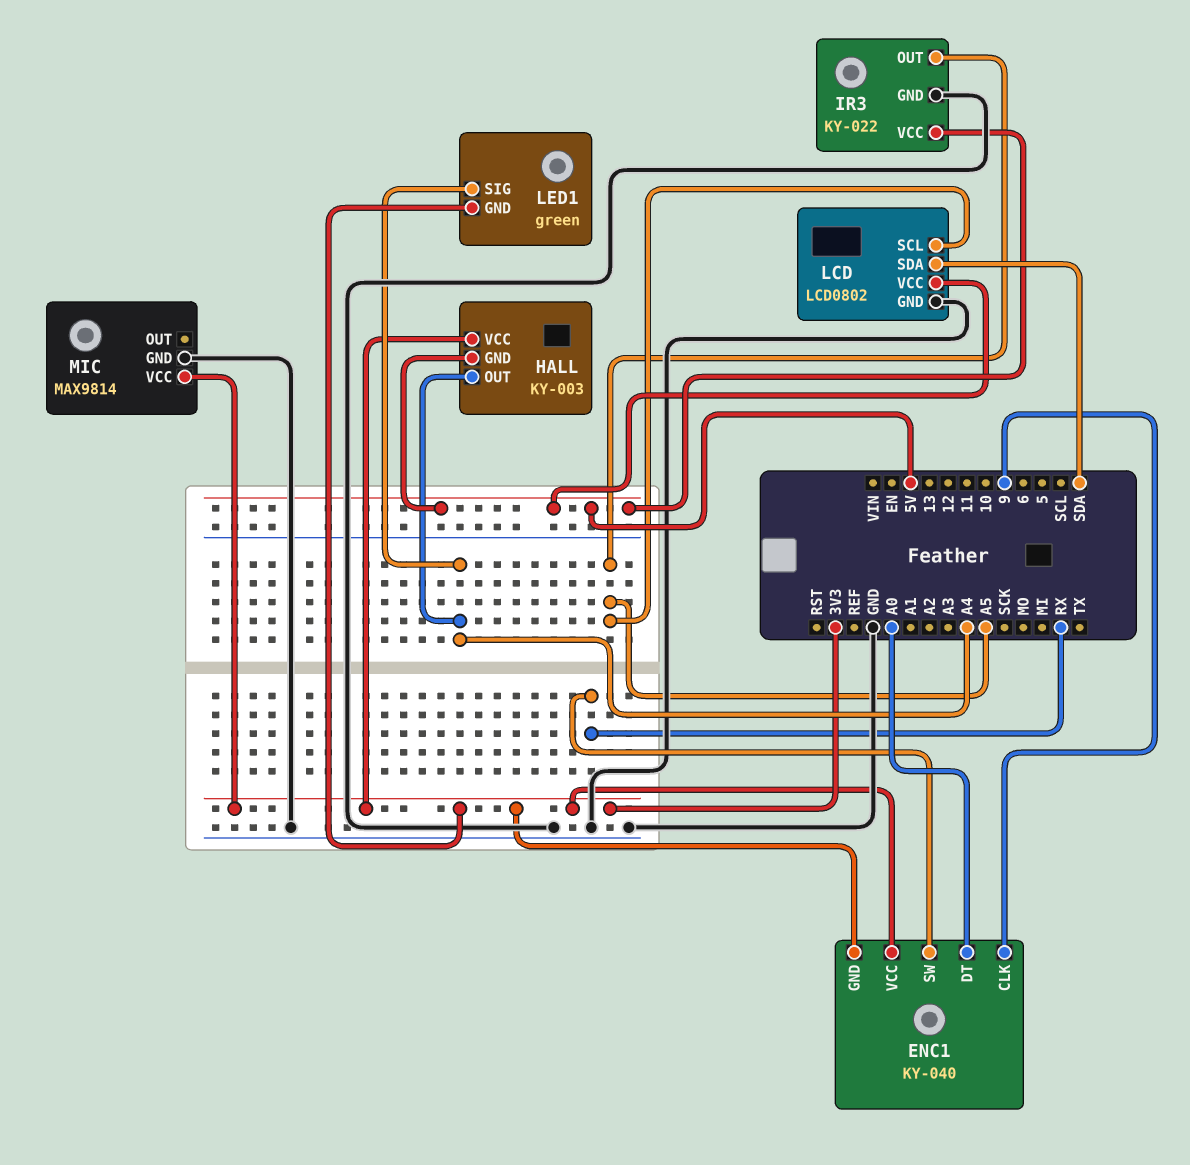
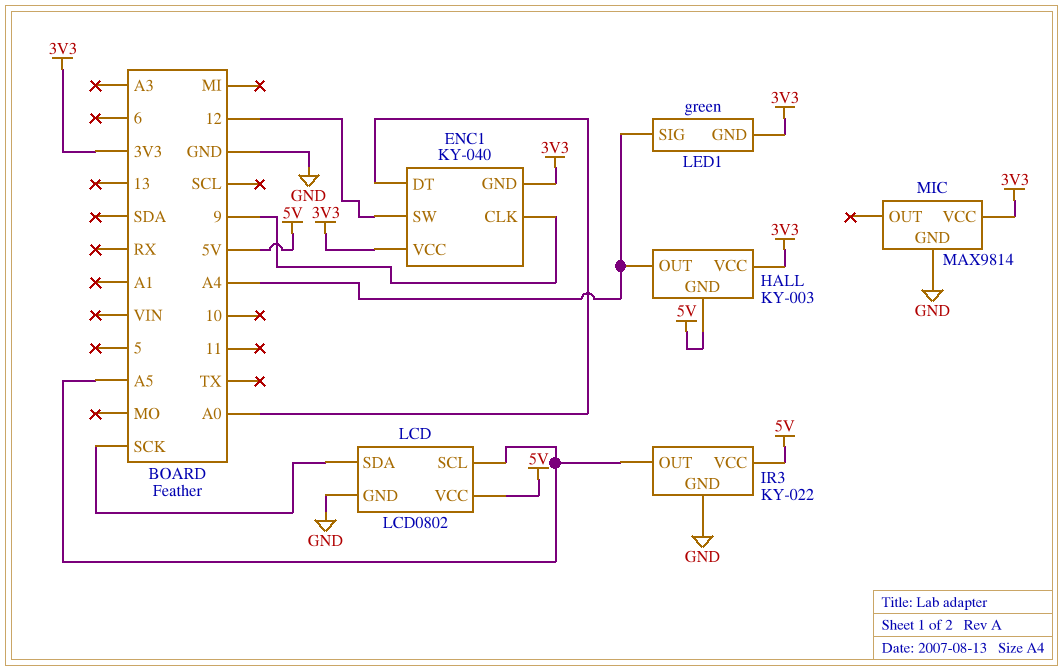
ENC1 pin SW: RX -> 12
LCD pin SDA: SDA -> SCK

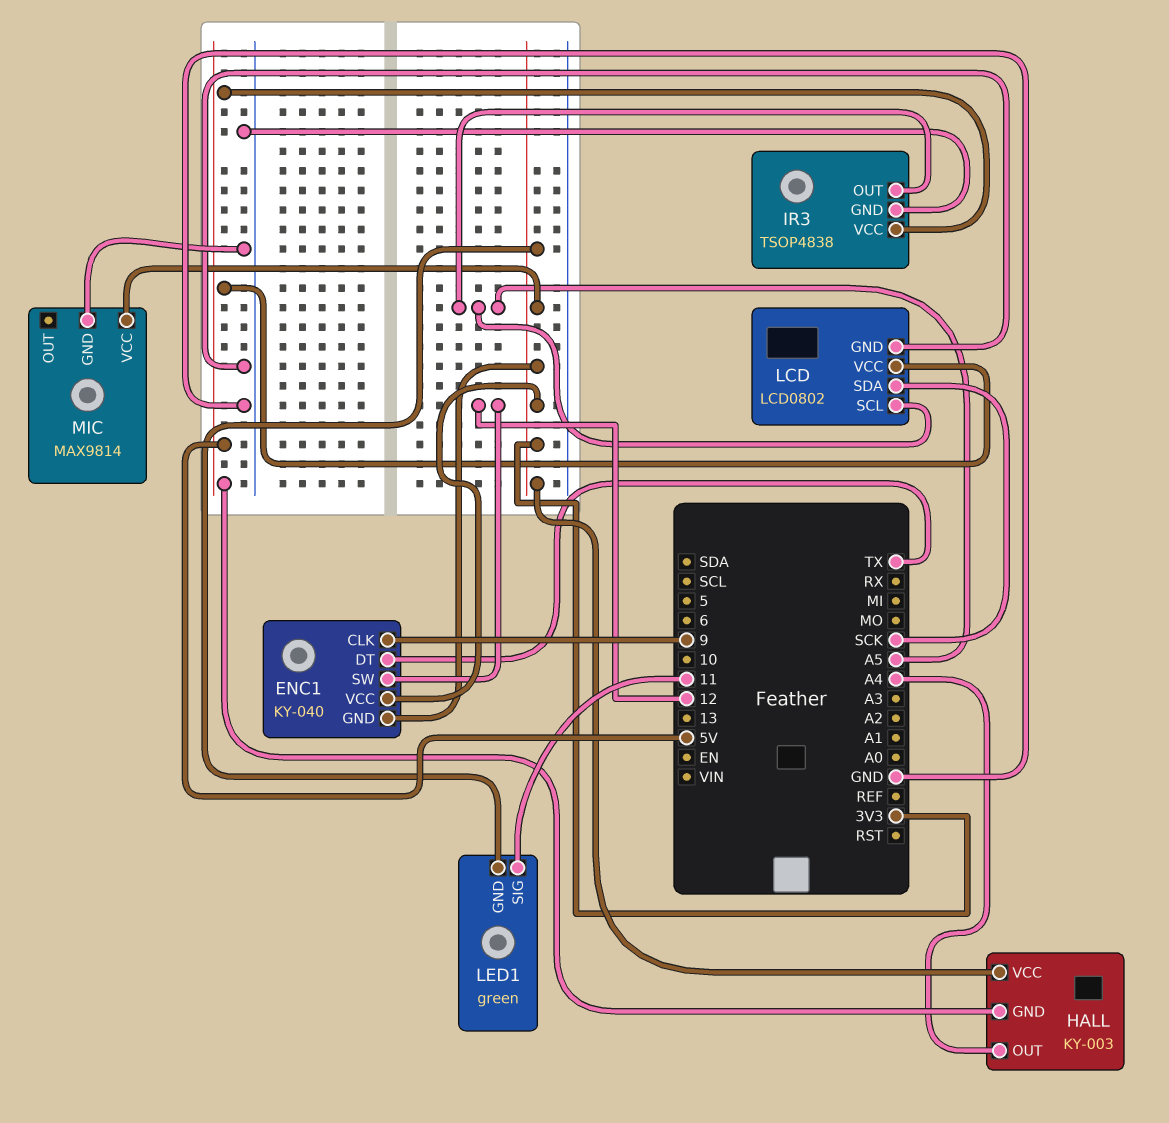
ENC1 pin DT: A0 -> TX
IR3: KY-022 -> TSOP4838
LED1 pin SIG: A4 -> 11

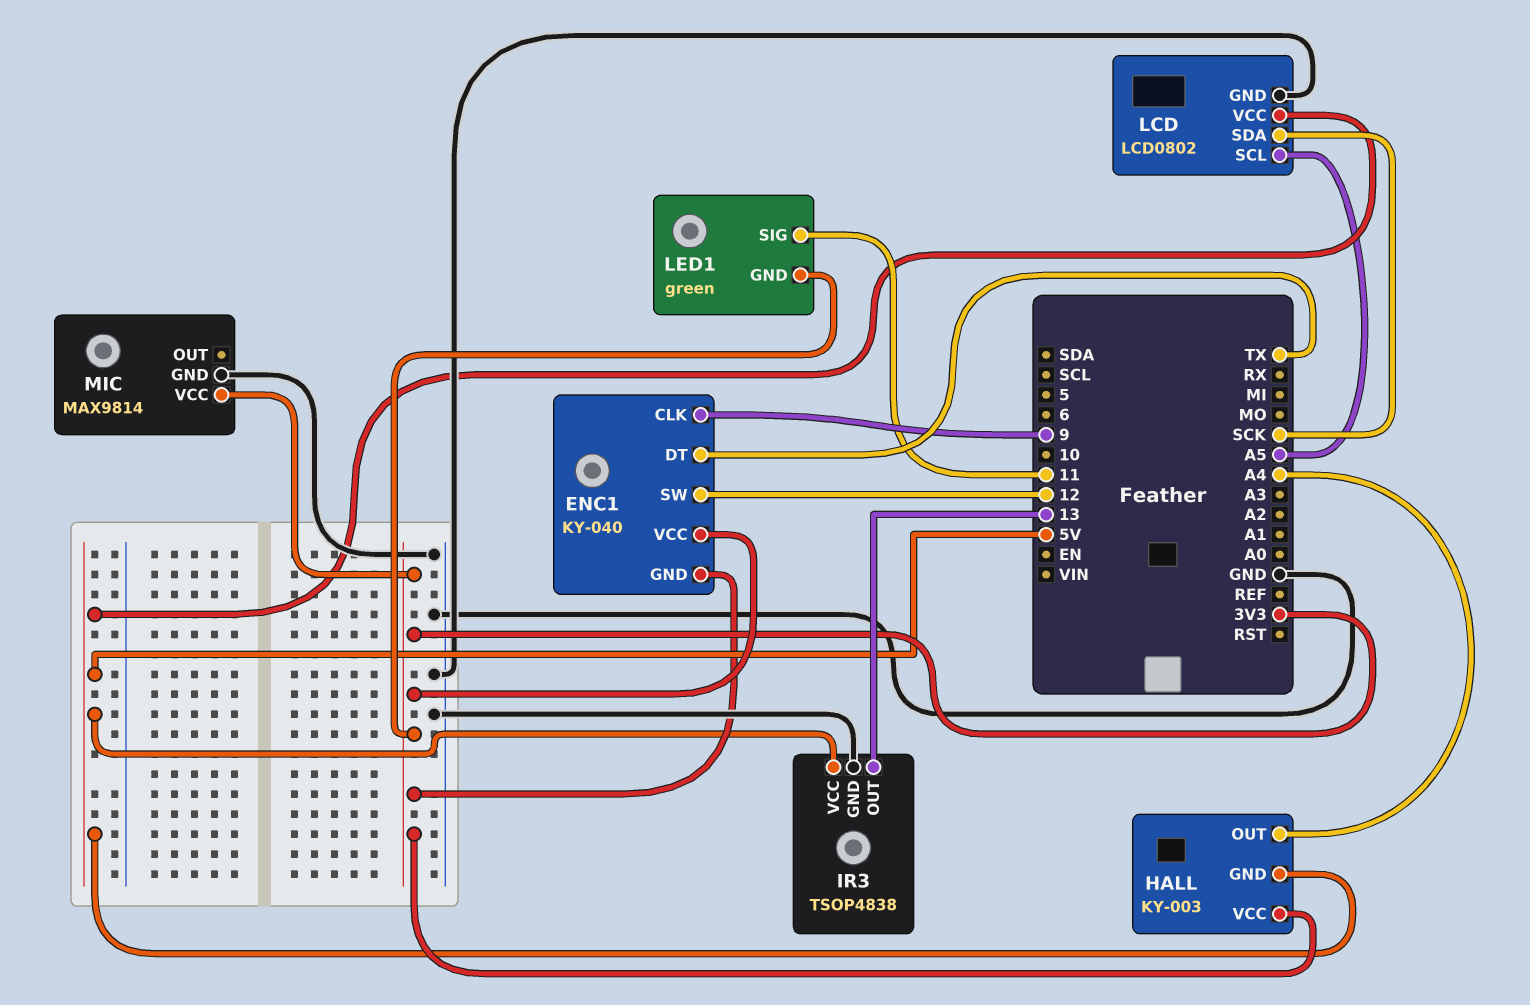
IR3 pin OUT: A5 -> 13

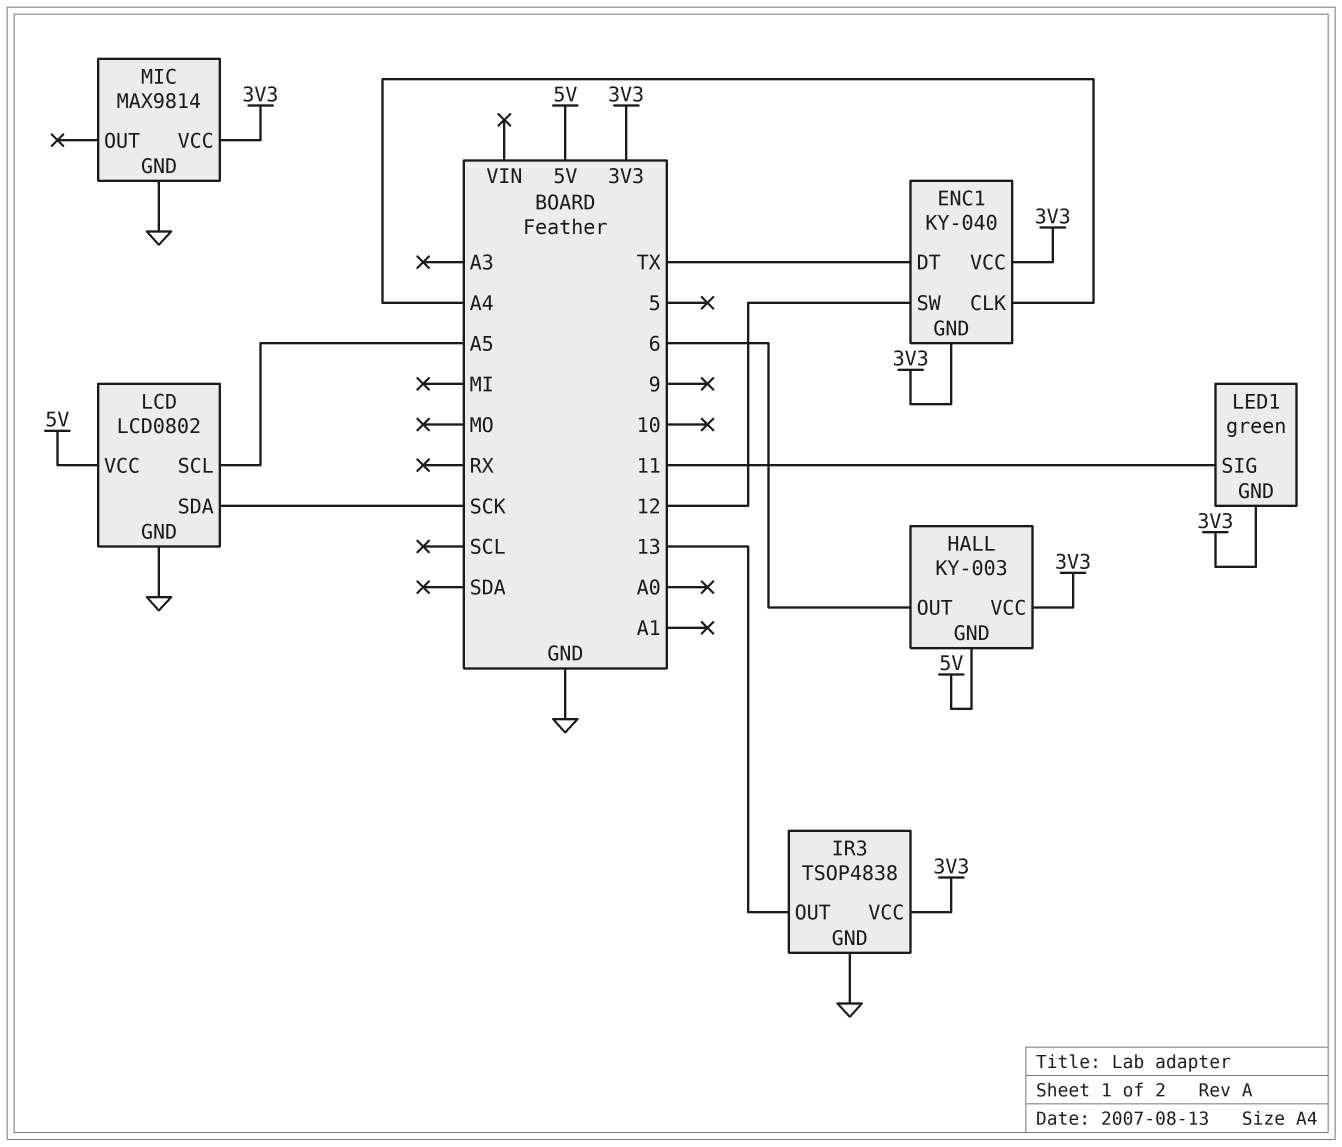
ENC1 pin CLK: 9 -> A4
HALL pin OUT: A4 -> 6
IR3 pin VCC: 5V -> 3V3

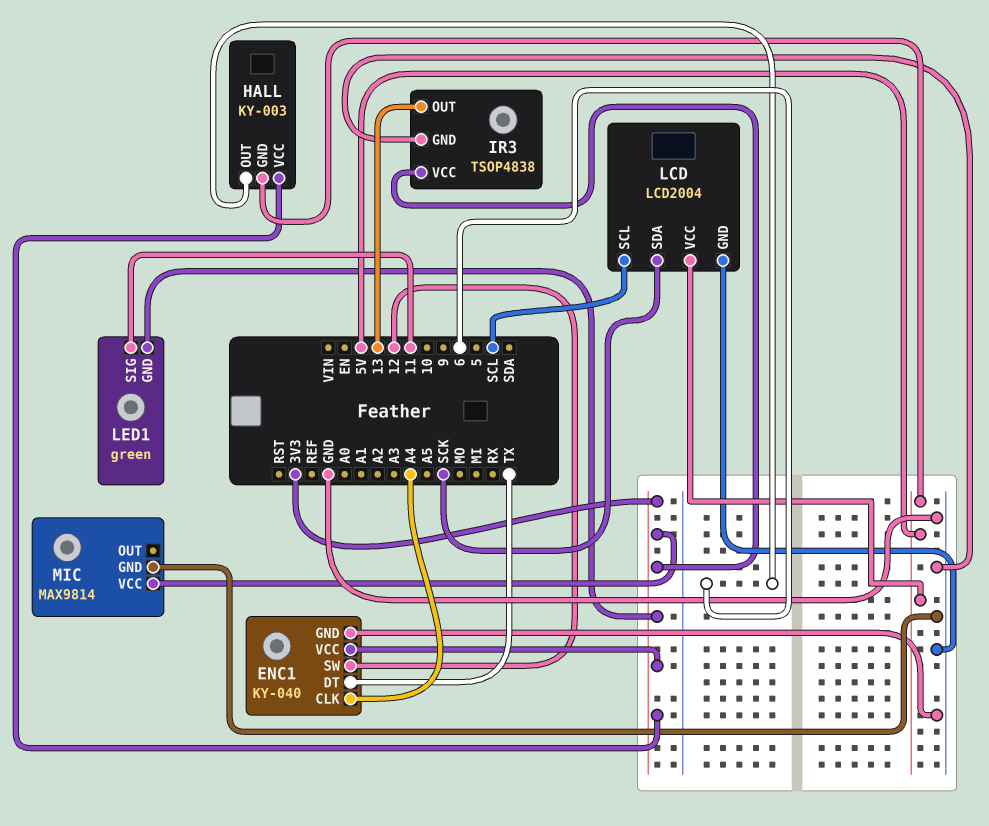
ENC1 pin GND: 3V3 -> GND
LCD: LCD0802 -> LCD2004
LCD pin SCL: A5 -> SCL

